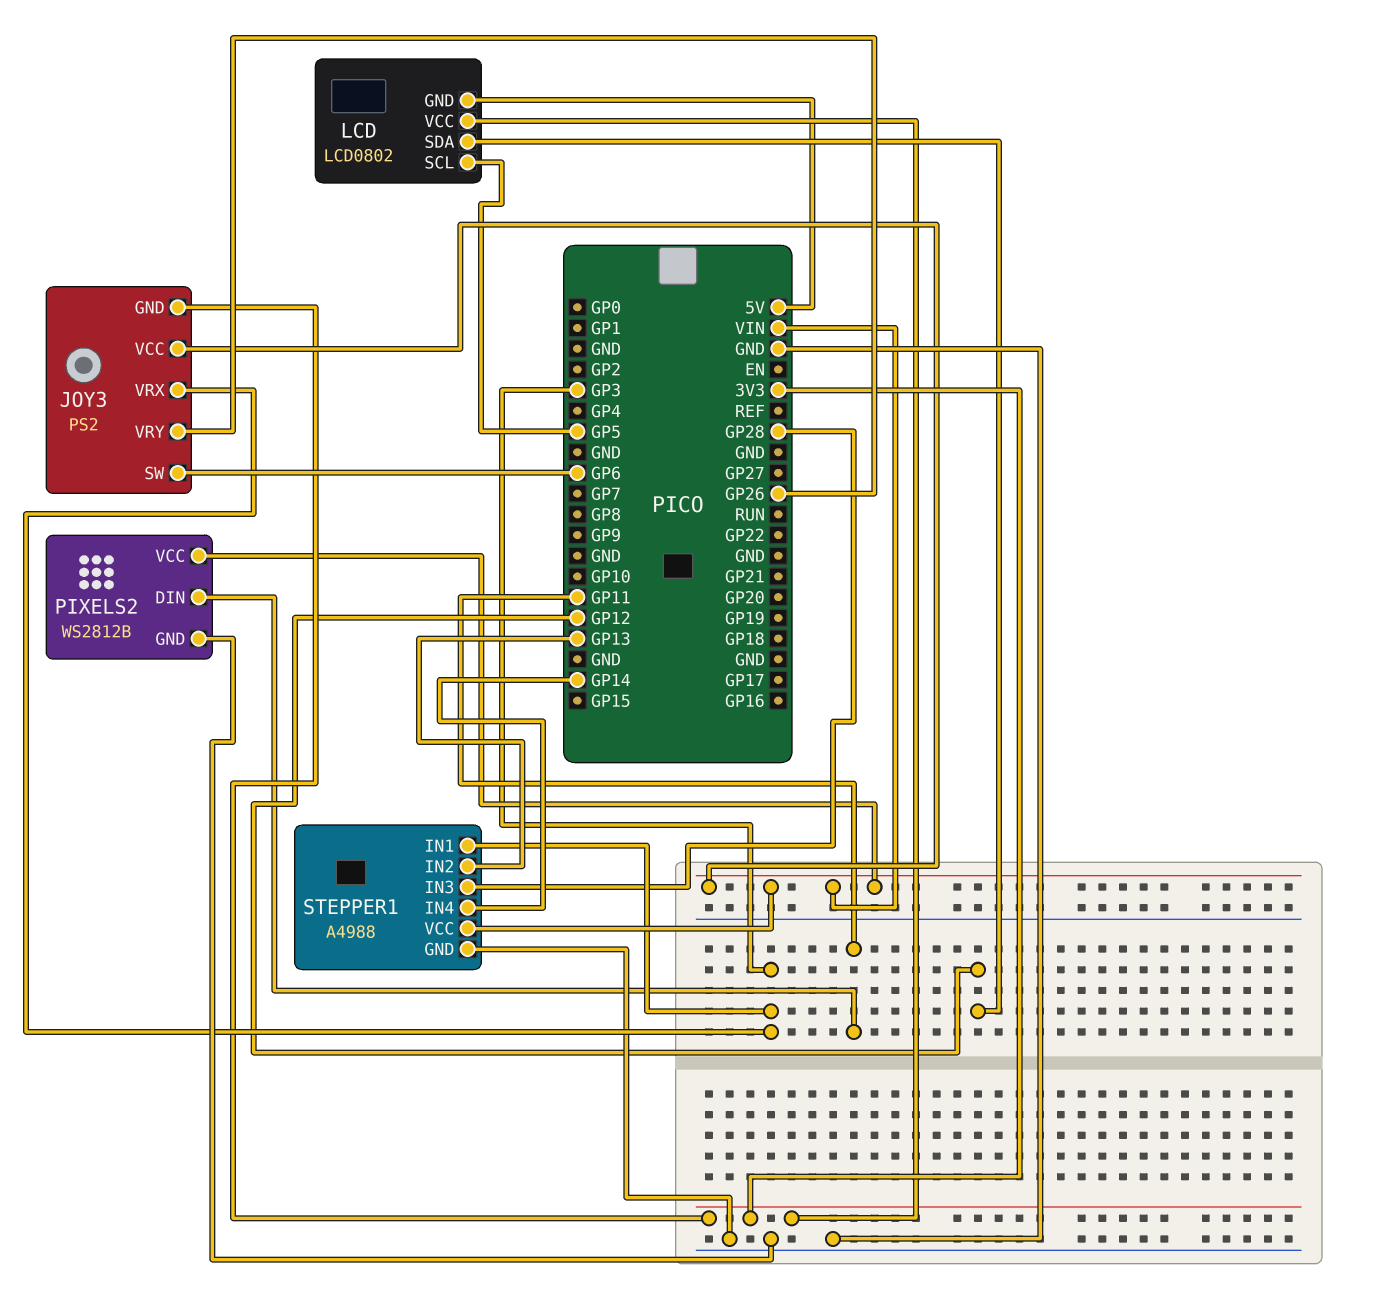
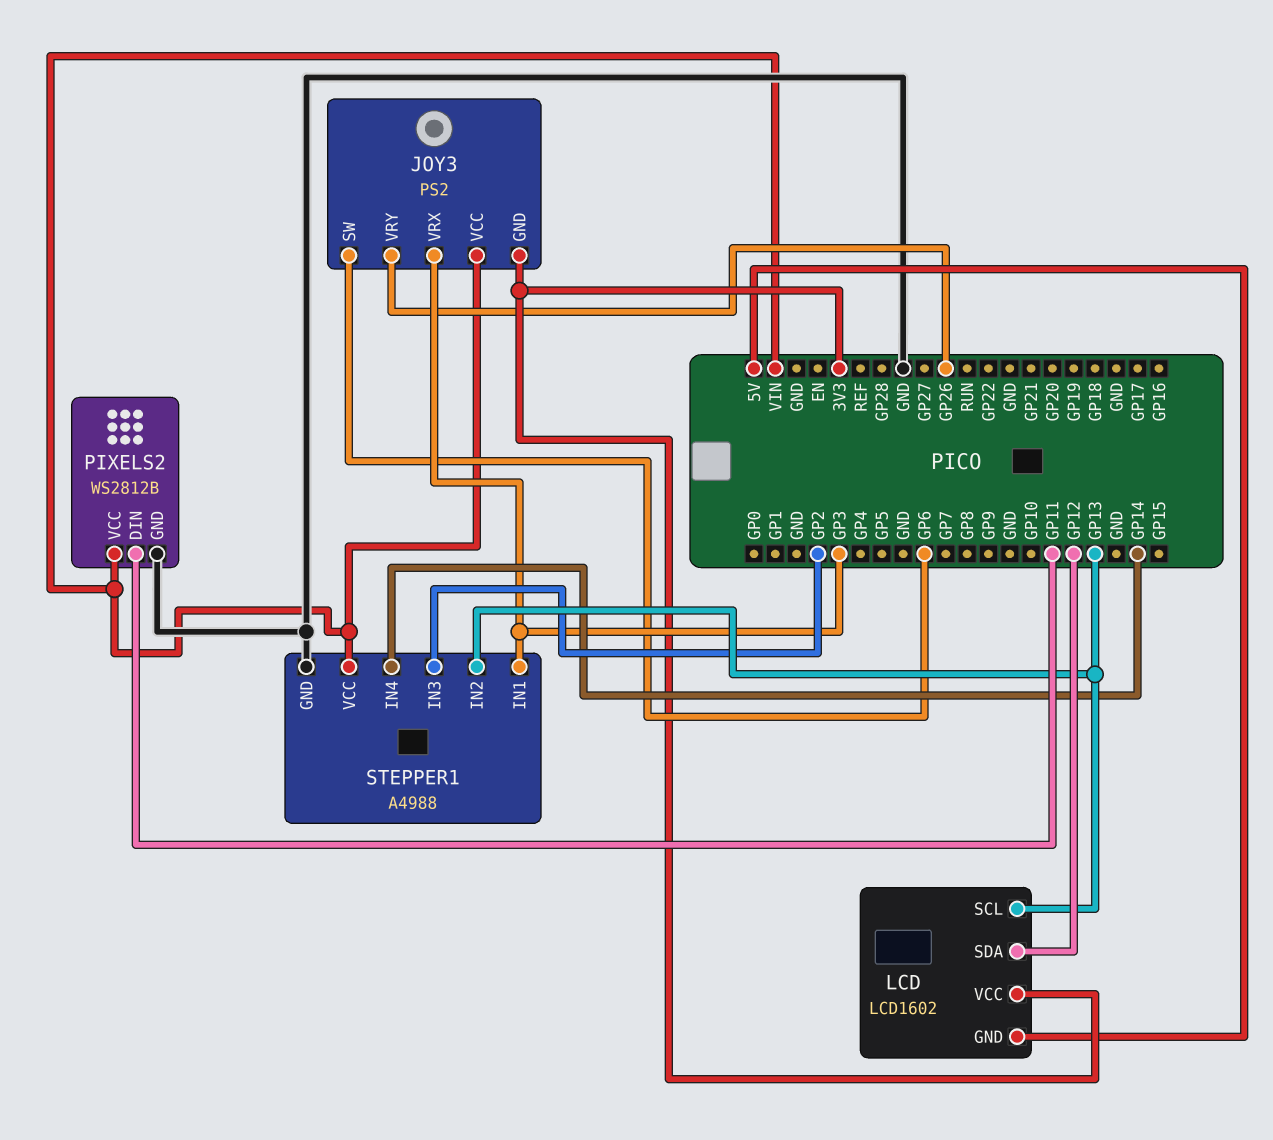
LCD: LCD0802 -> LCD1602
LCD pin SCL: GP5 -> GP13
STEPPER1 pin IN3: GP28 -> GP2

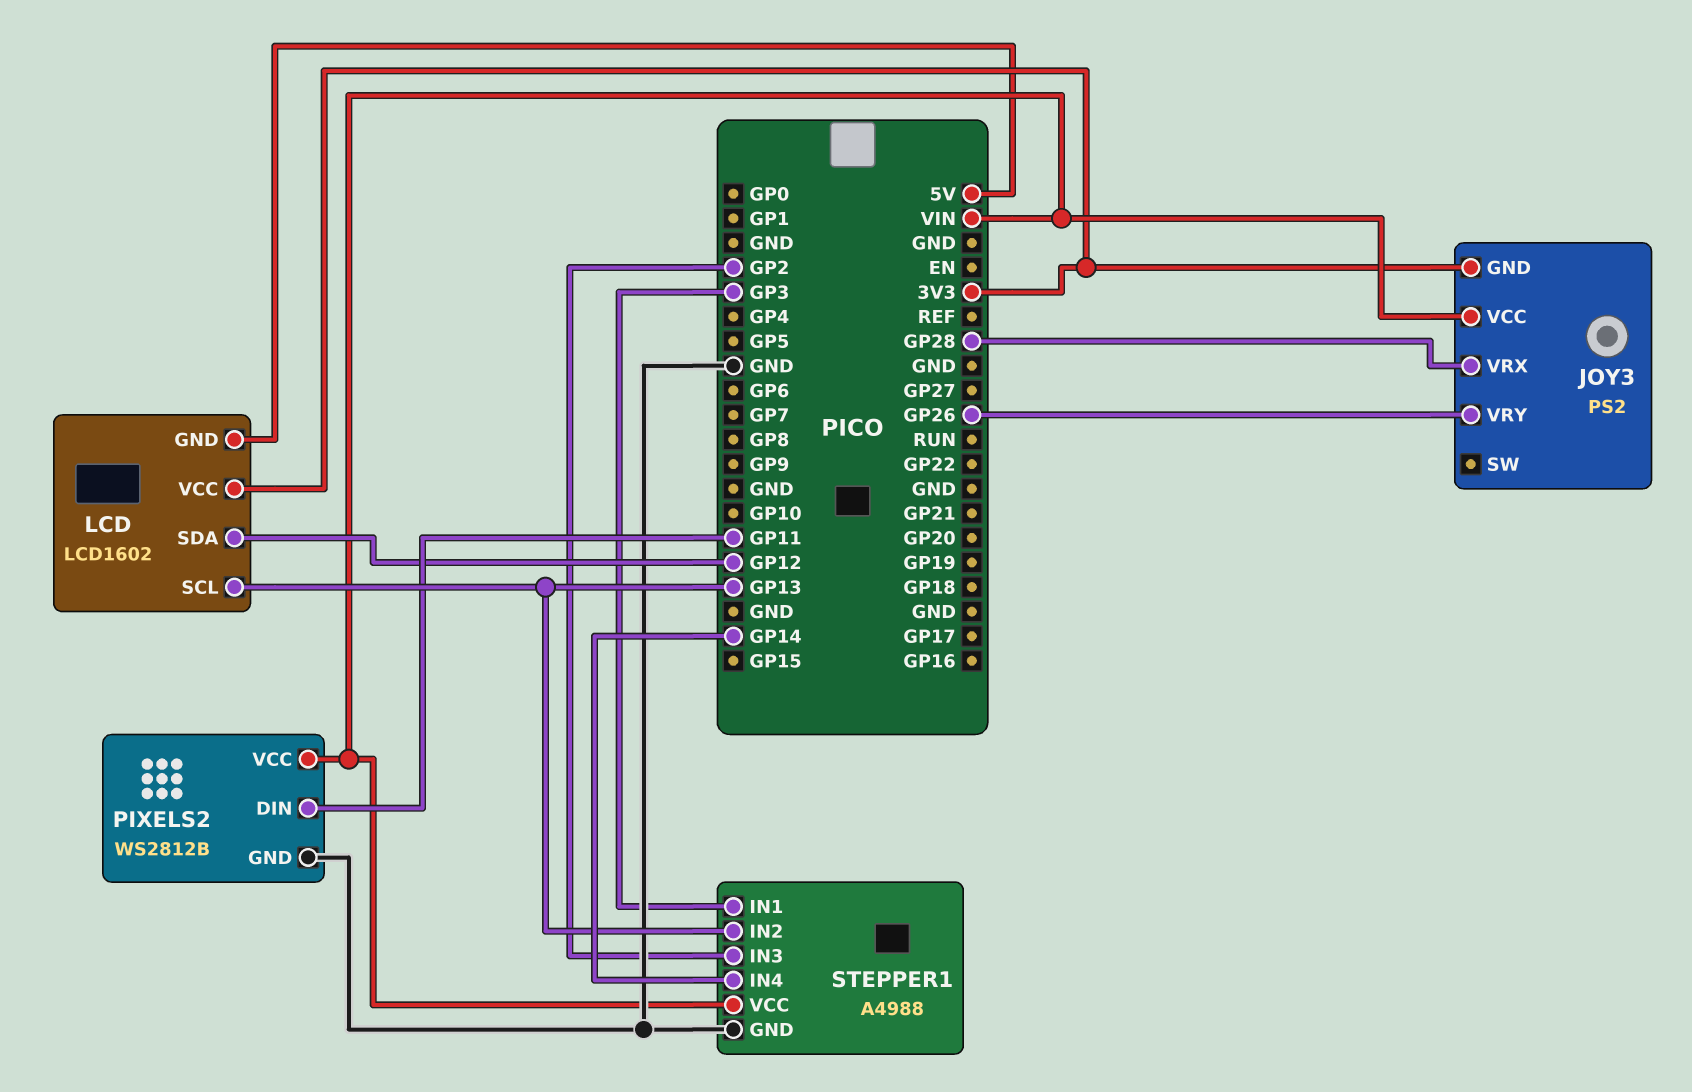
JOY3 pin SW: GP6 -> none
JOY3 pin VRX: GP3 -> GP28

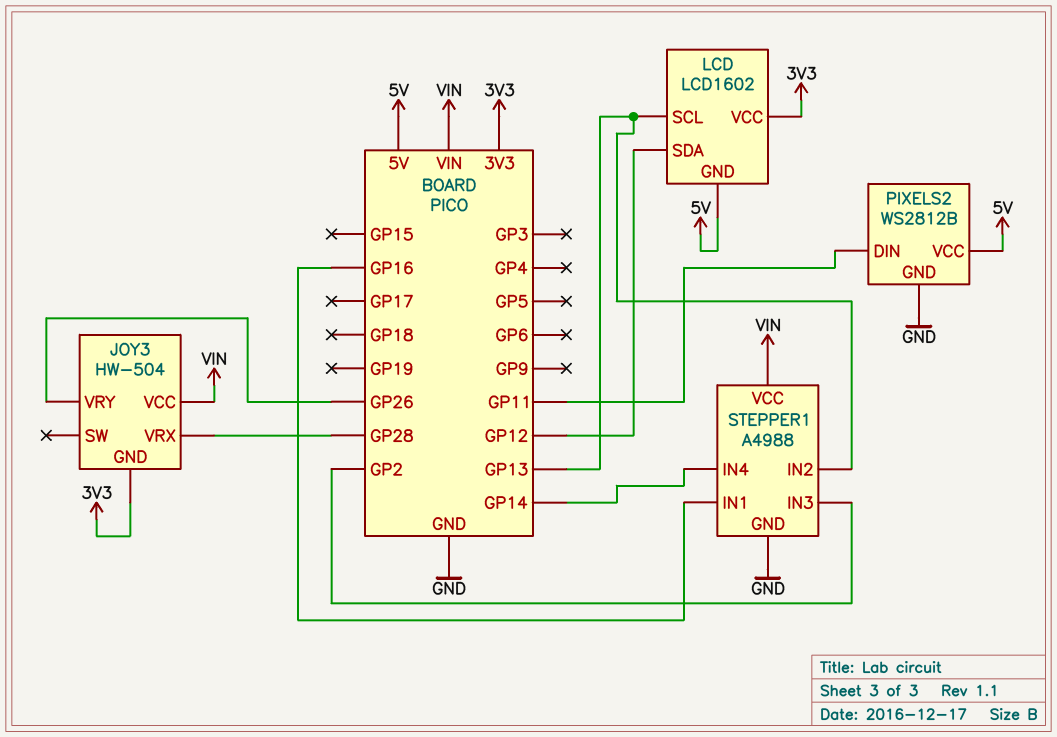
JOY3: PS2 -> HW-504
PIXELS2 pin VCC: VIN -> 5V
STEPPER1 pin IN1: GP3 -> GP16

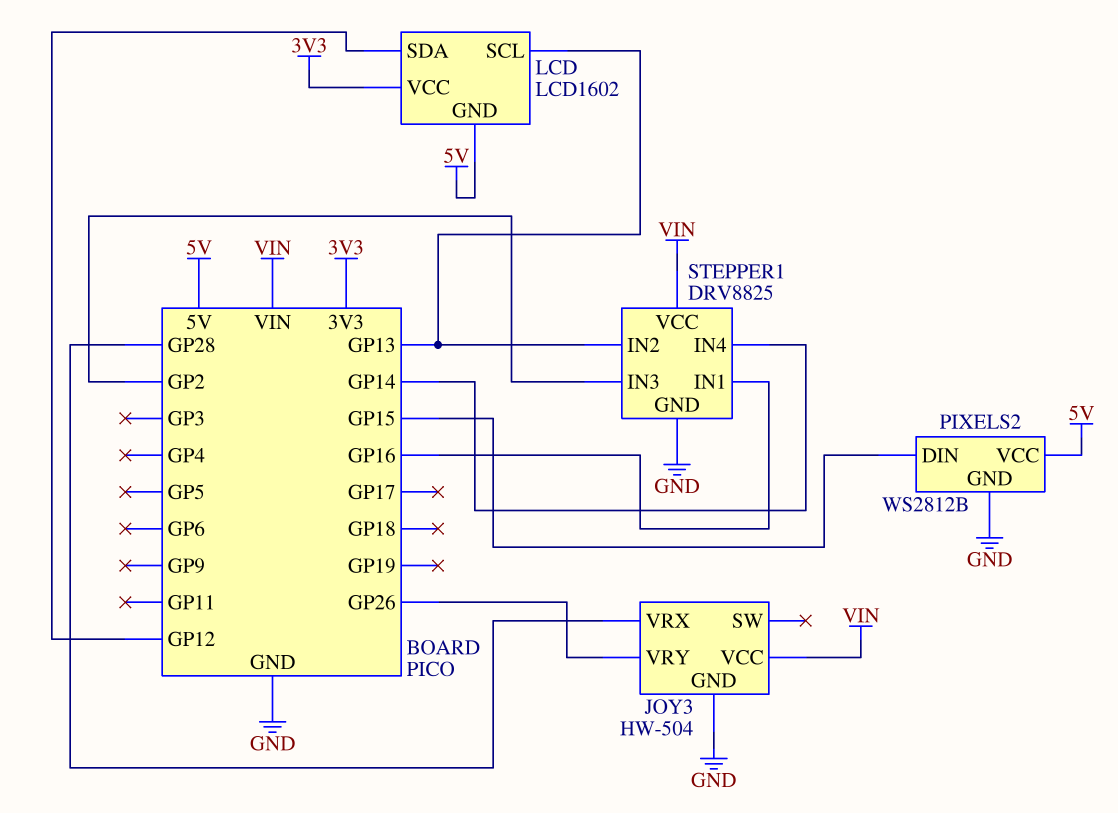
JOY3 pin GND: 3V3 -> GND
PIXELS2 pin DIN: GP11 -> GP15
STEPPER1: A4988 -> DRV8825

